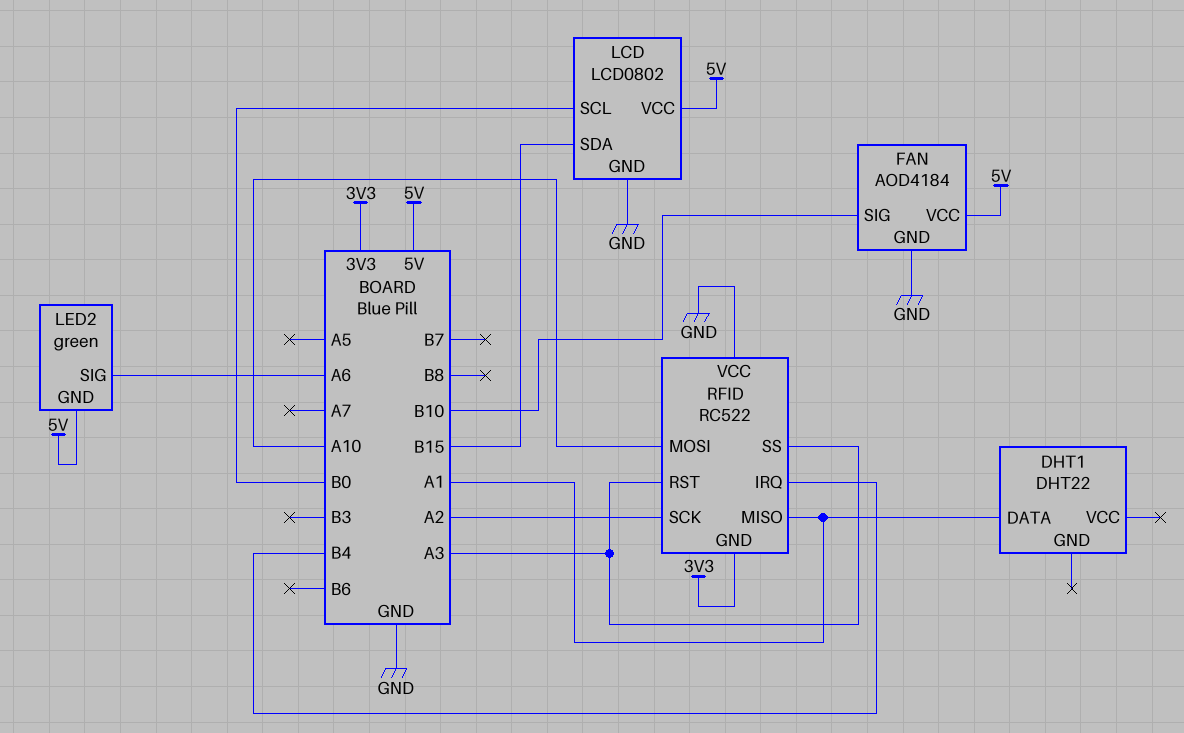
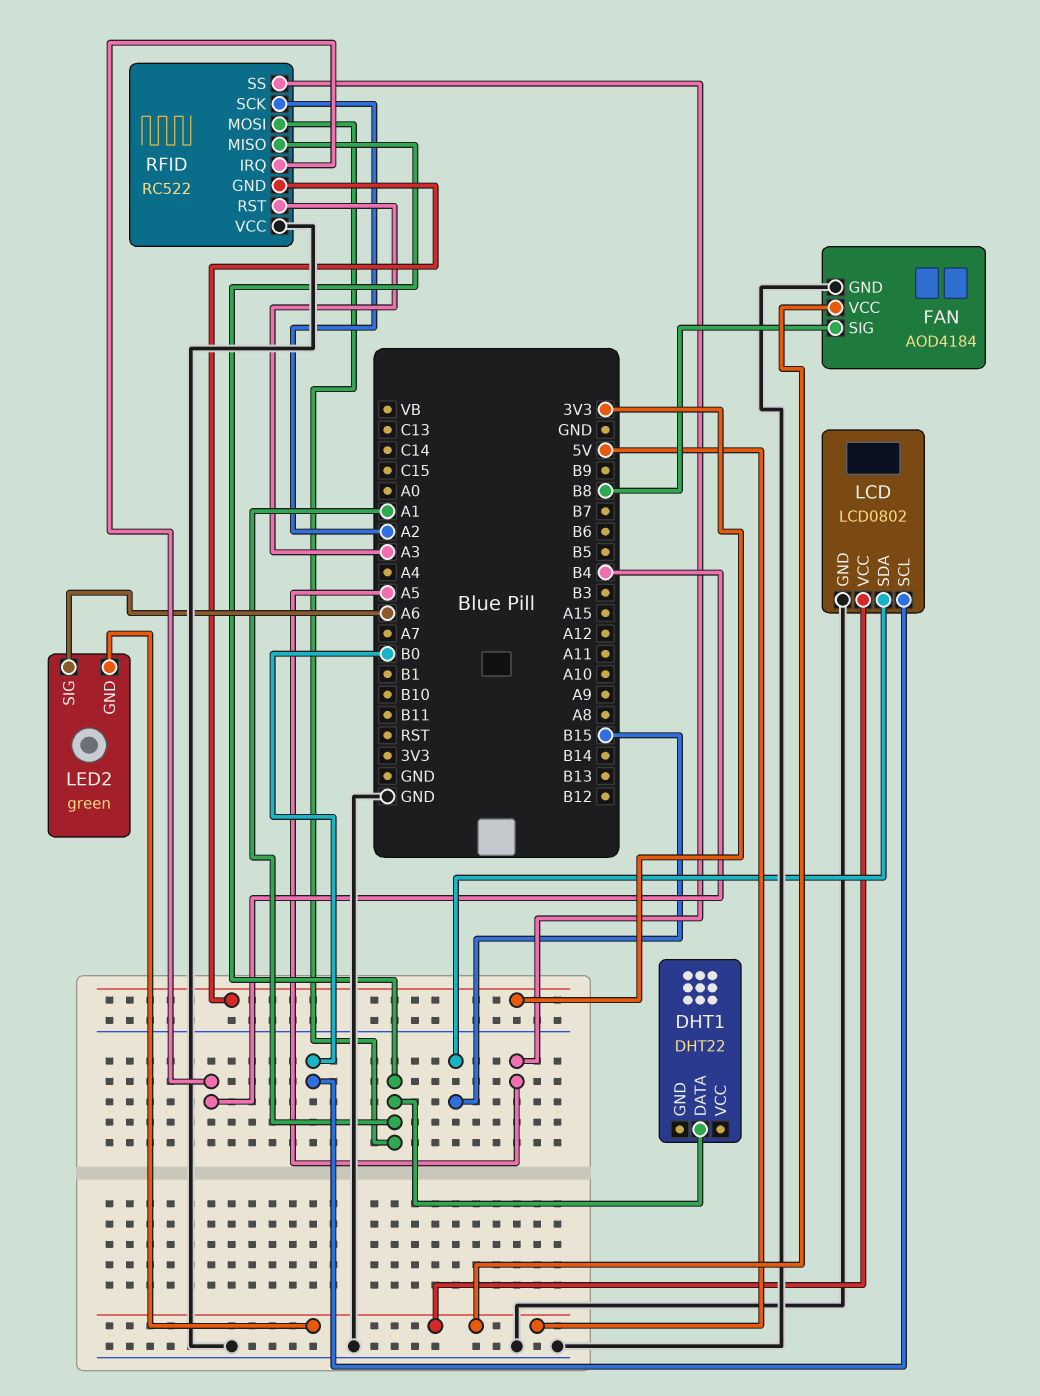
FAN pin SIG: B10 -> B8
RFID pin MOSI: A10 -> A1
RFID pin SS: A3 -> A5

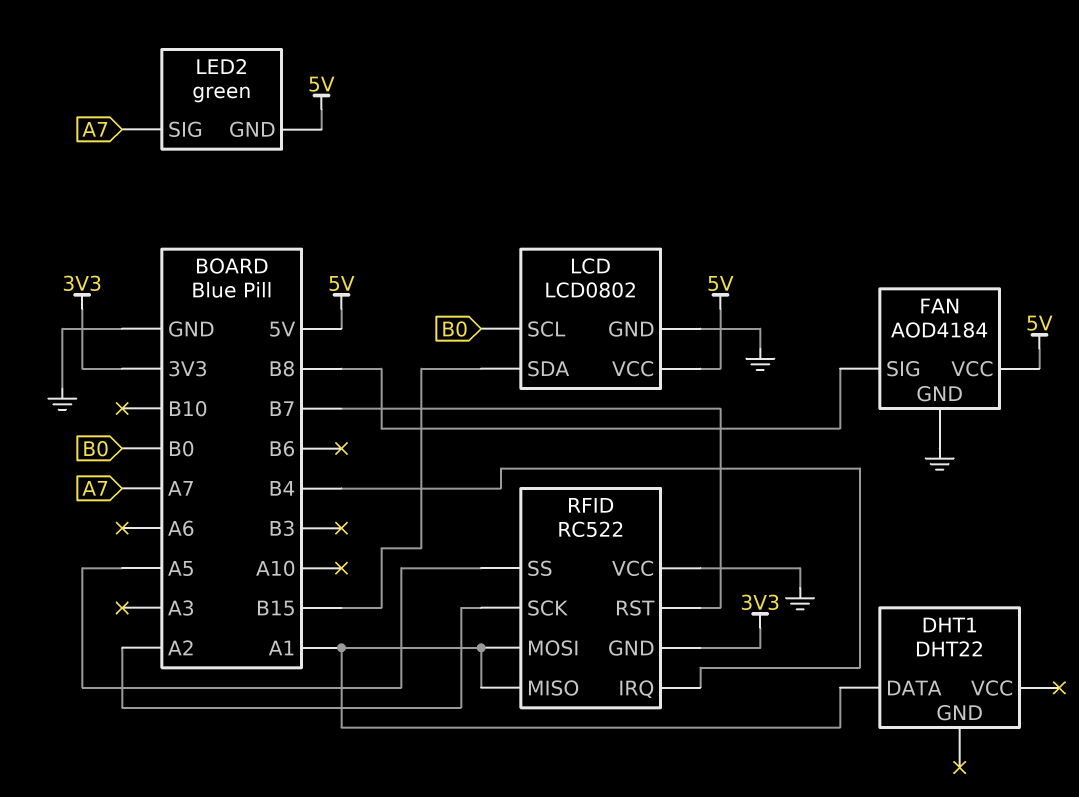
LED2 pin SIG: A6 -> A7
RFID pin RST: A3 -> B7

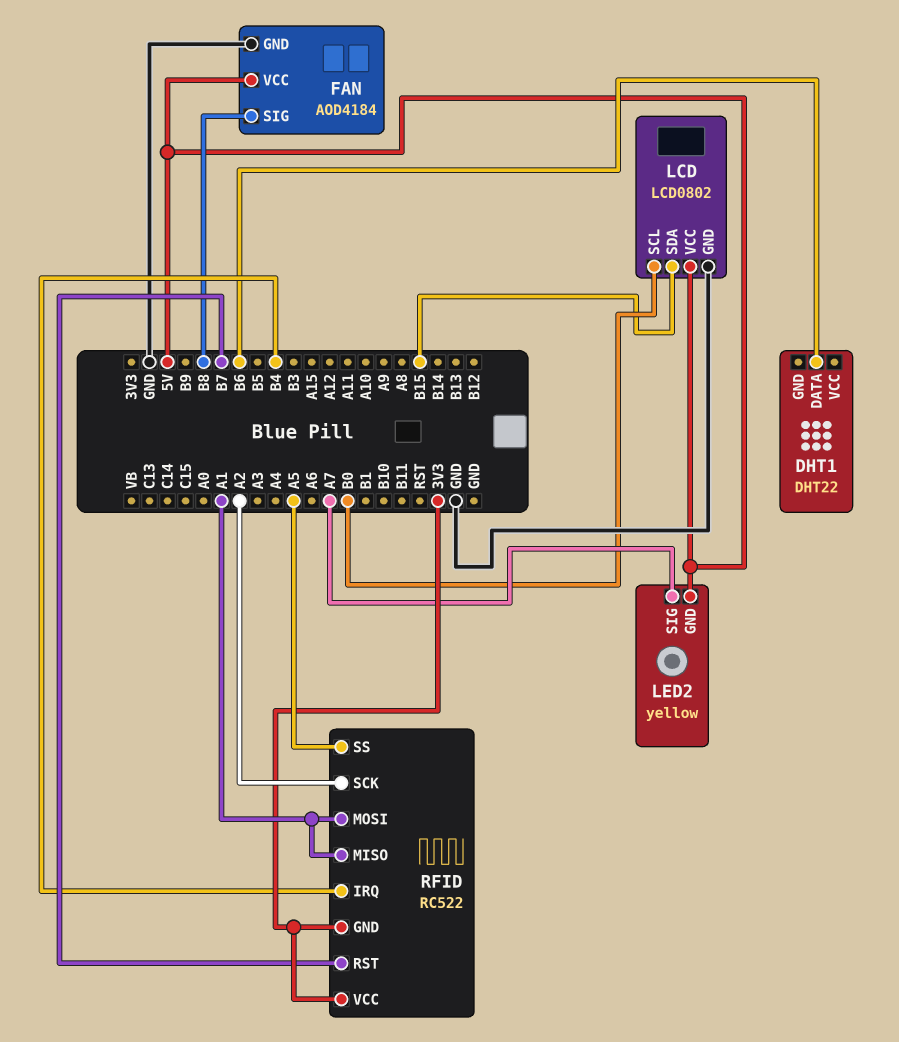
DHT1 pin DATA: A1 -> B6
LED2: green -> yellow
RFID pin VCC: GND -> 3V3

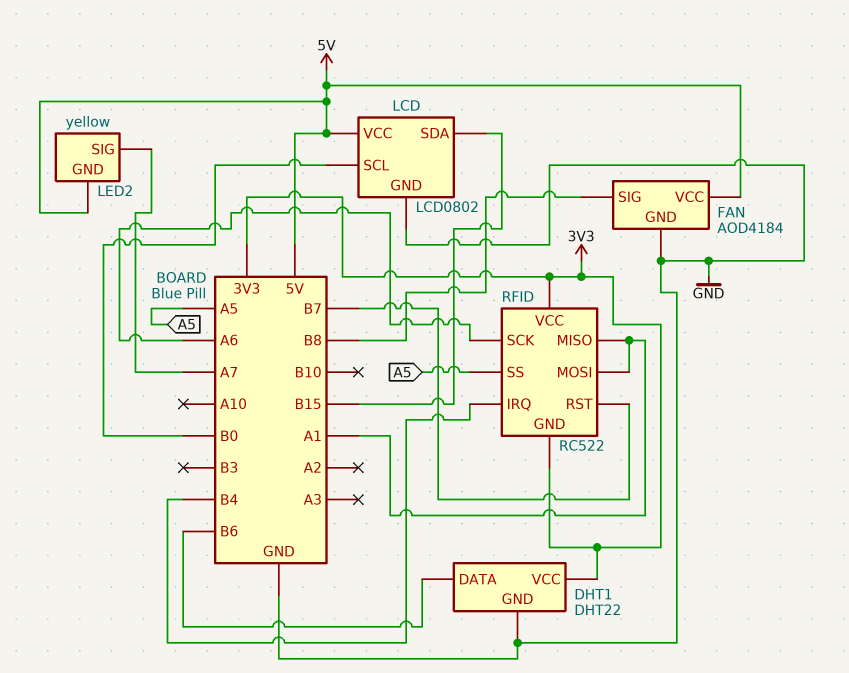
DHT1 pin GND: none -> GND
DHT1 pin VCC: none -> 3V3
RFID pin SCK: A2 -> A6

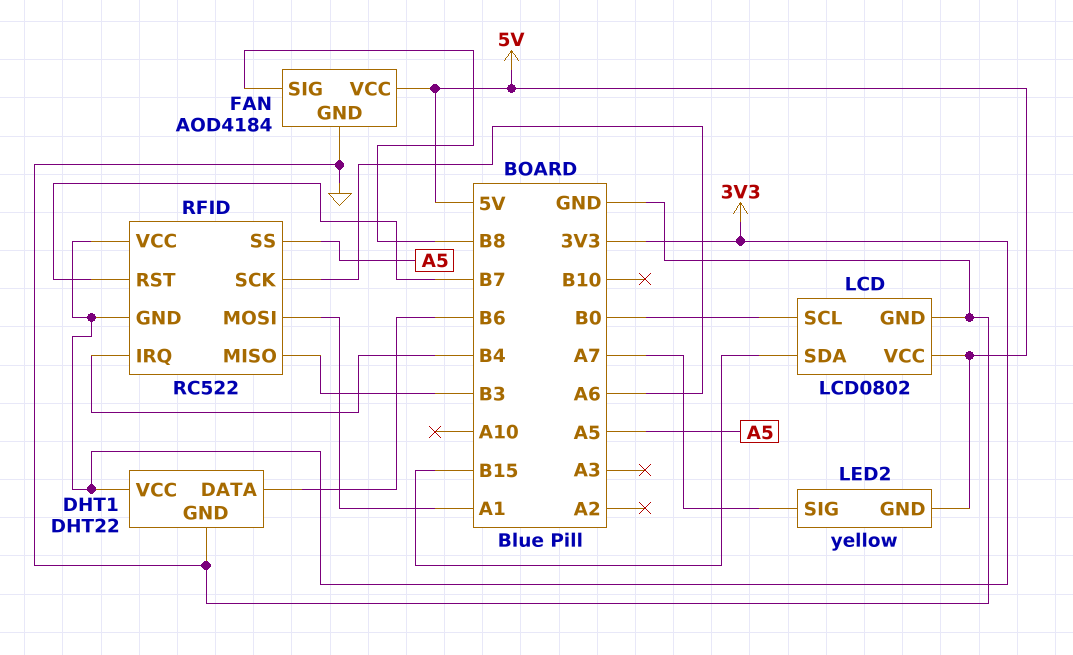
RFID pin MISO: A1 -> B3

